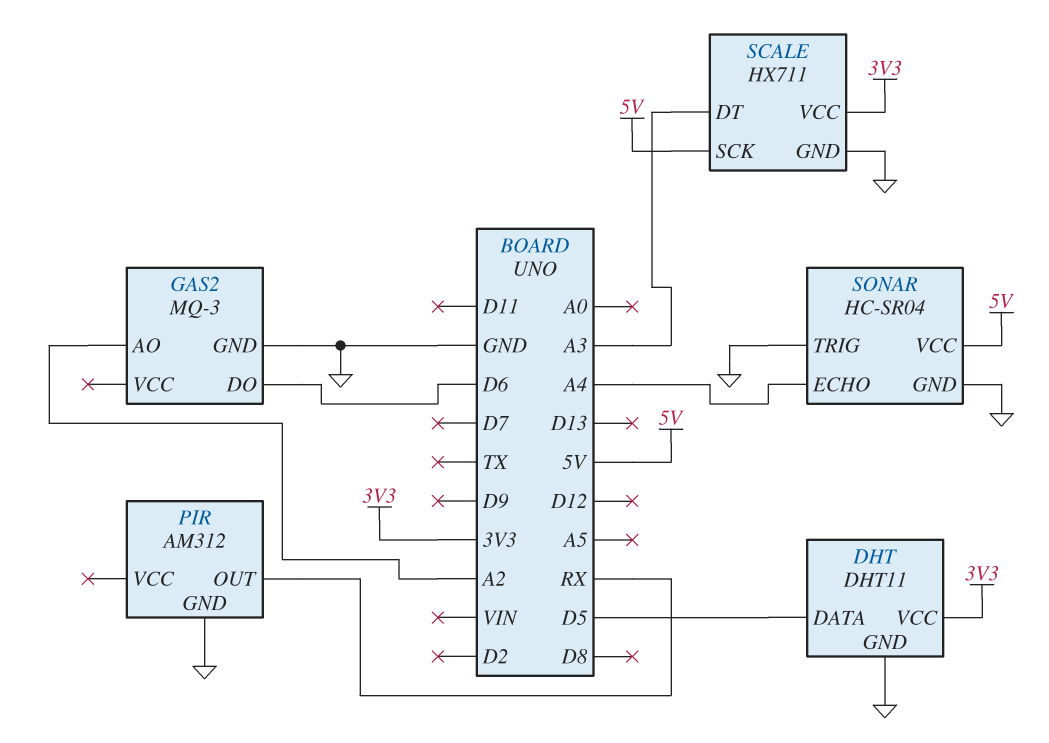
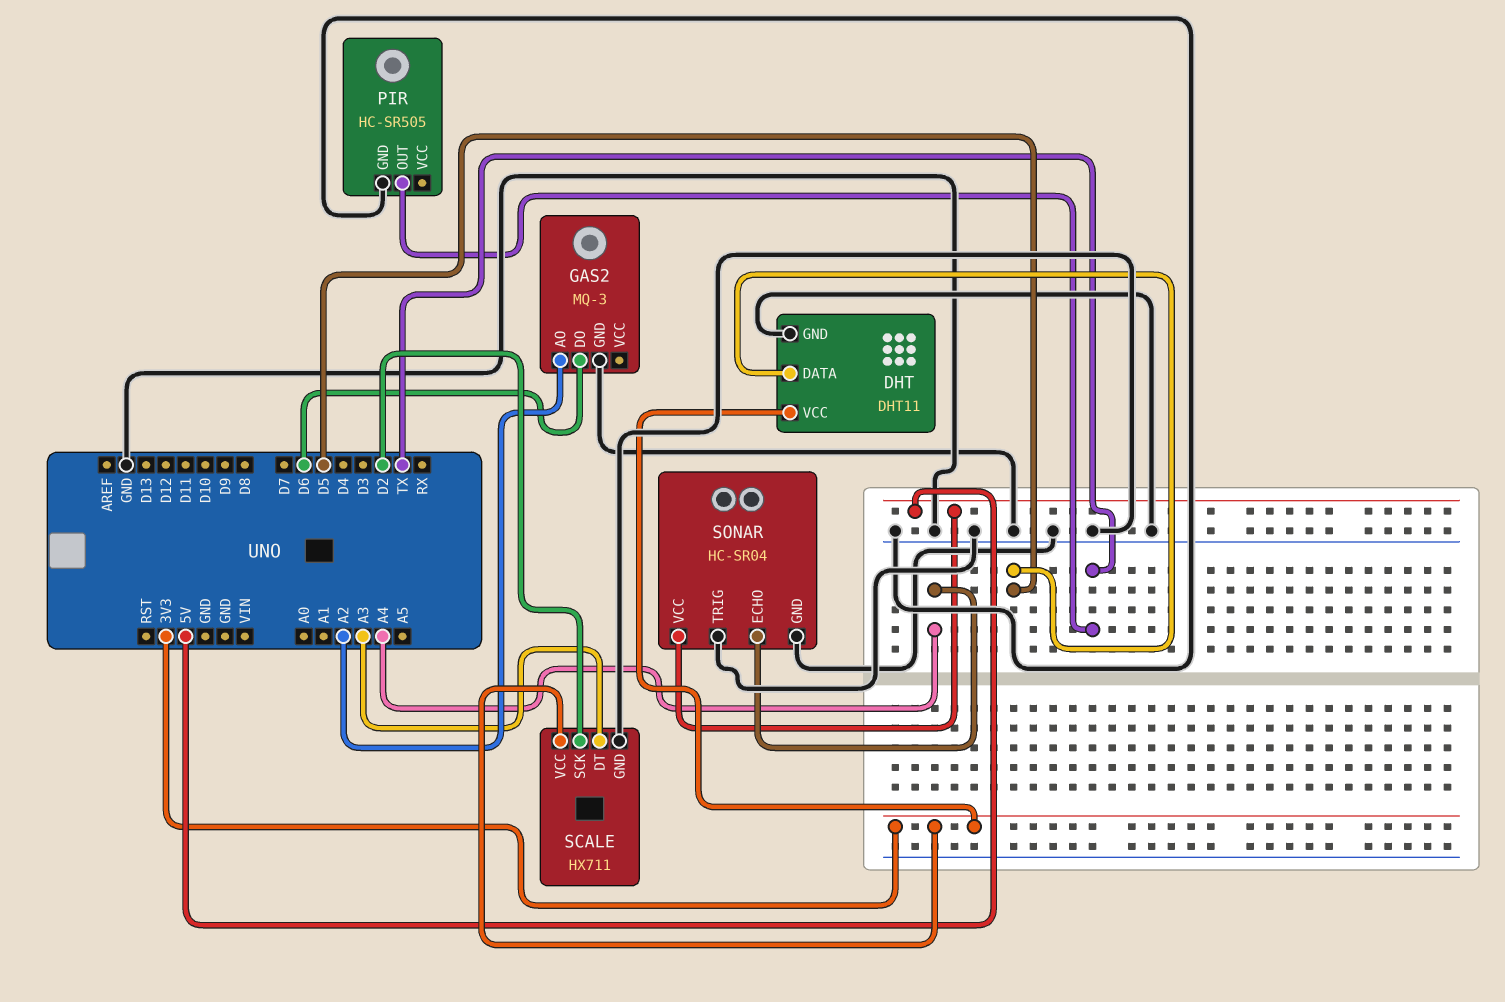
PIR: AM312 -> HC-SR505
PIR pin OUT: RX -> TX
SCALE pin SCK: 5V -> D2

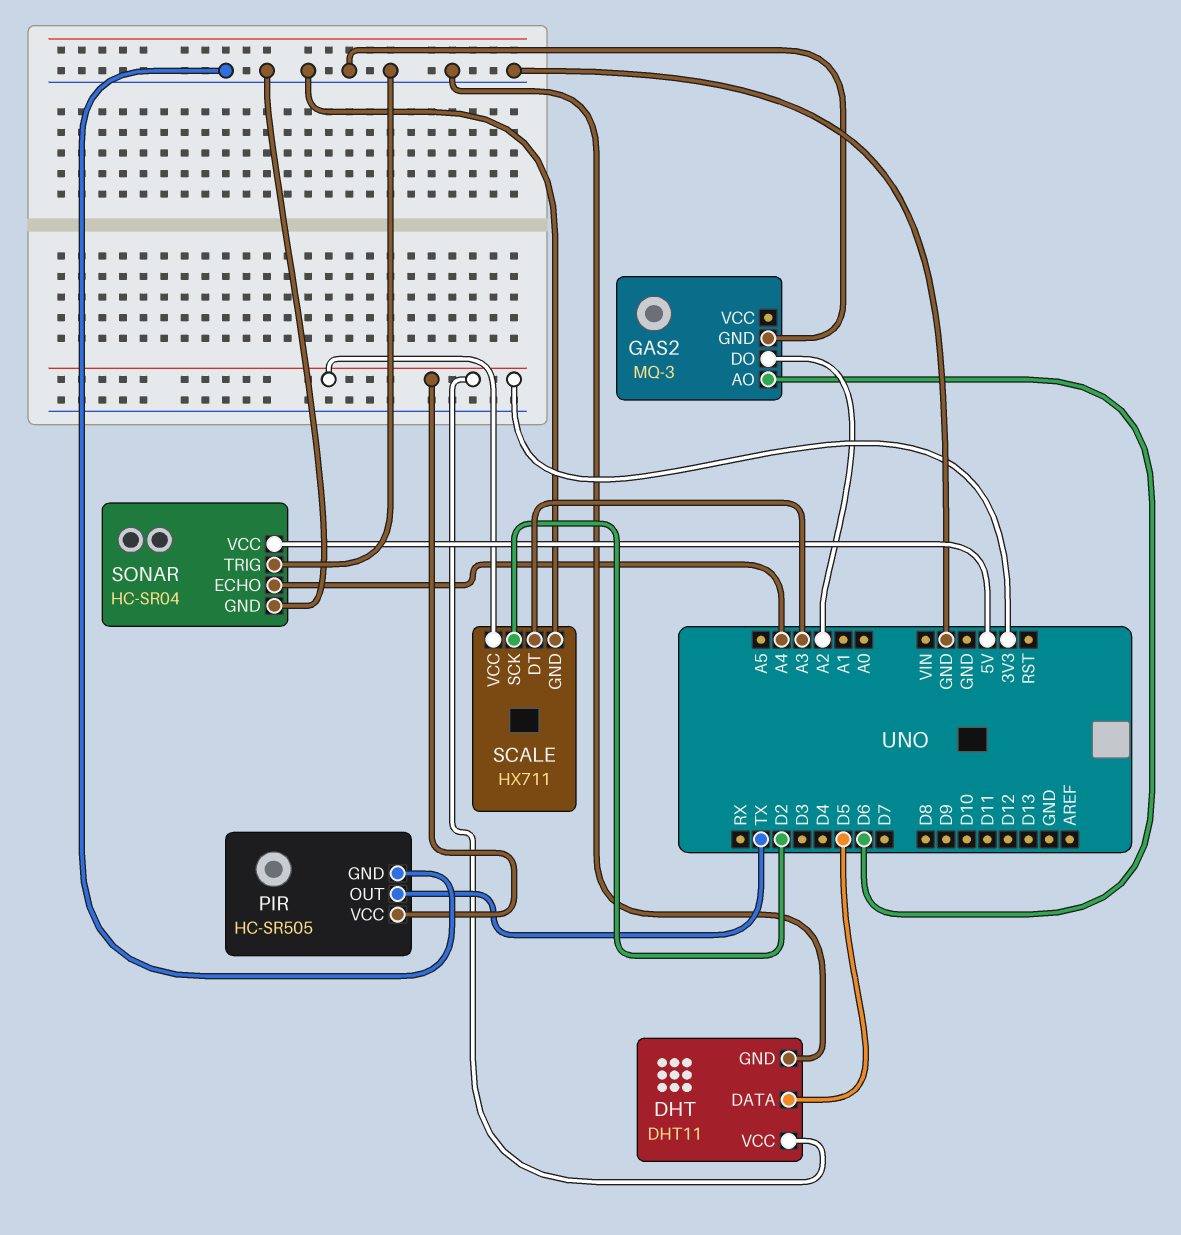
GAS2 pin AO: A2 -> D6
GAS2 pin DO: D6 -> A2
PIR pin VCC: none -> 3V3

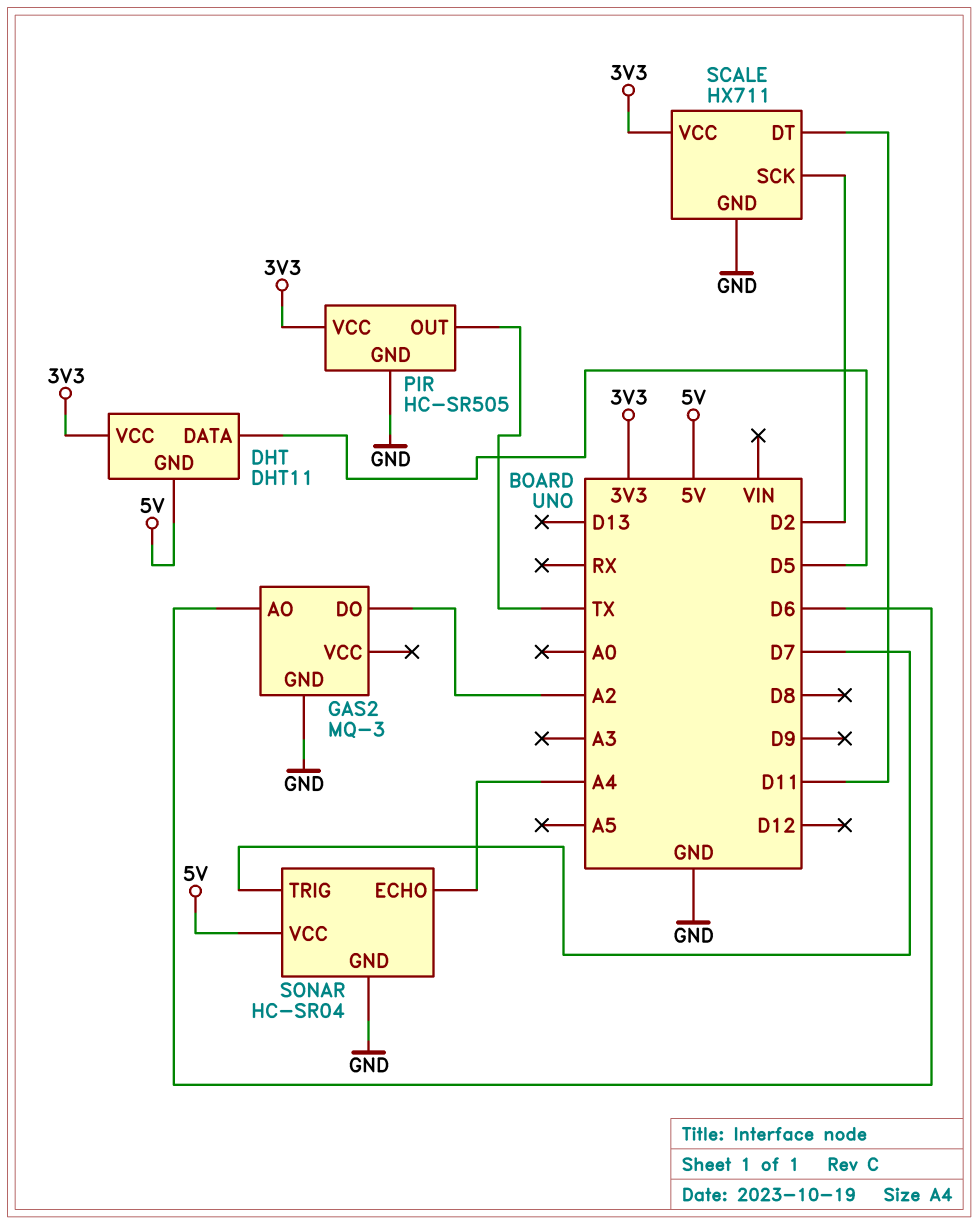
DHT pin GND: GND -> 5V
SCALE pin DT: A3 -> D11
SONAR pin TRIG: GND -> D7

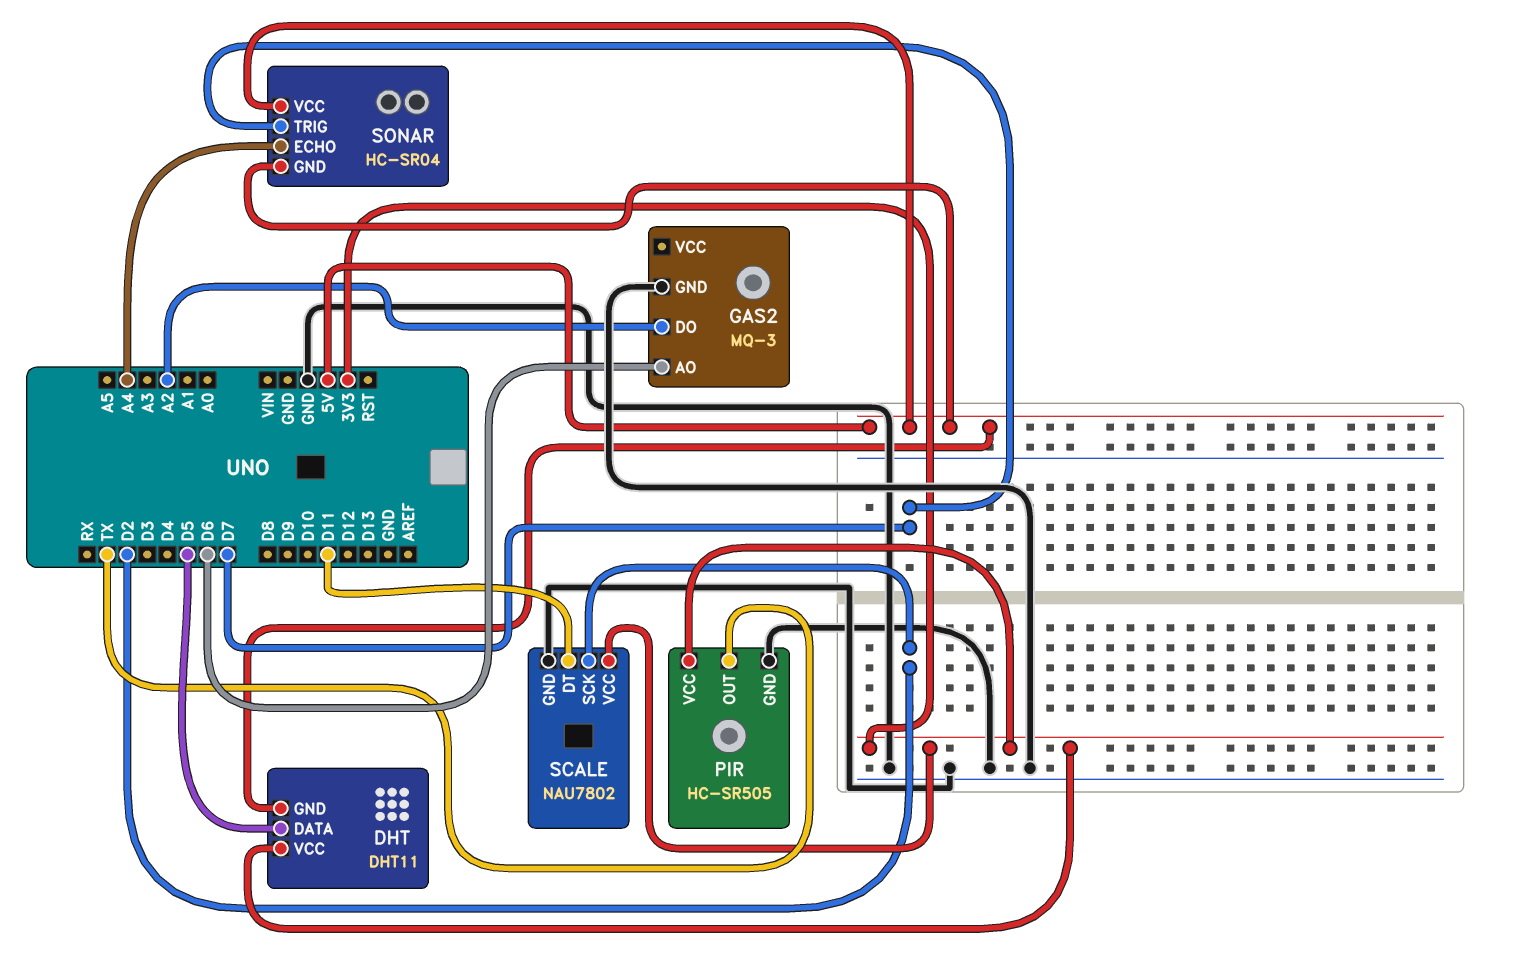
SCALE: HX711 -> NAU7802
SONAR pin GND: GND -> 5V

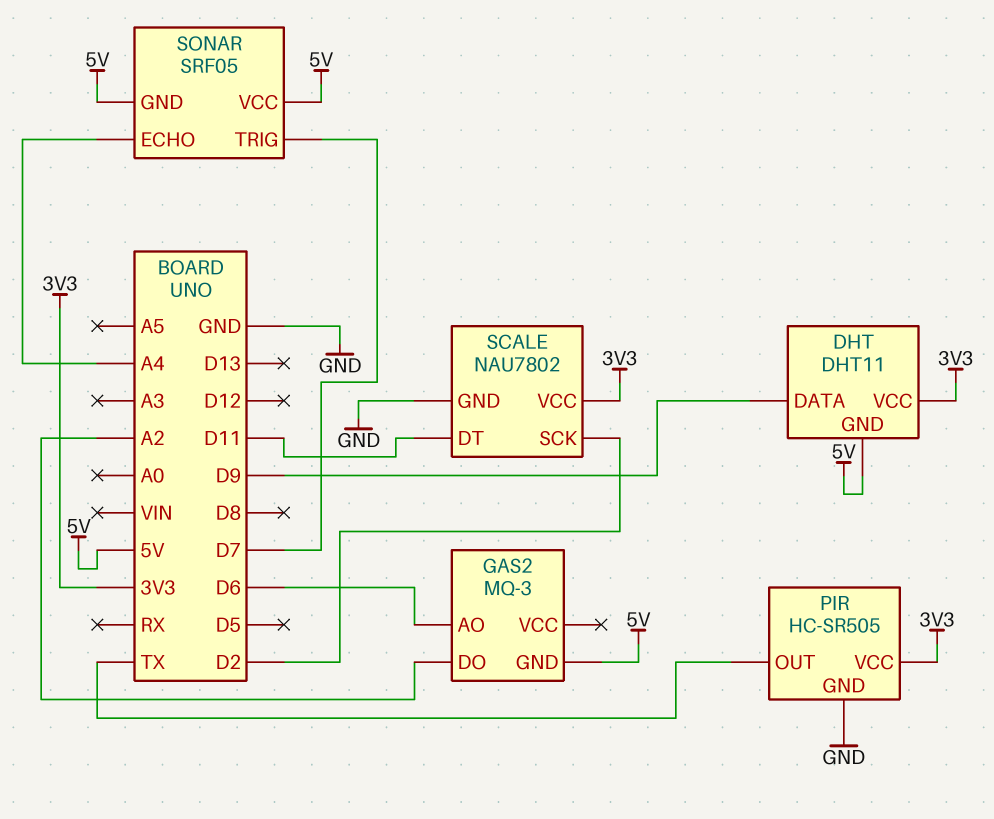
DHT pin DATA: D5 -> D9
GAS2 pin GND: GND -> 5V
SONAR: HC-SR04 -> SRF05

